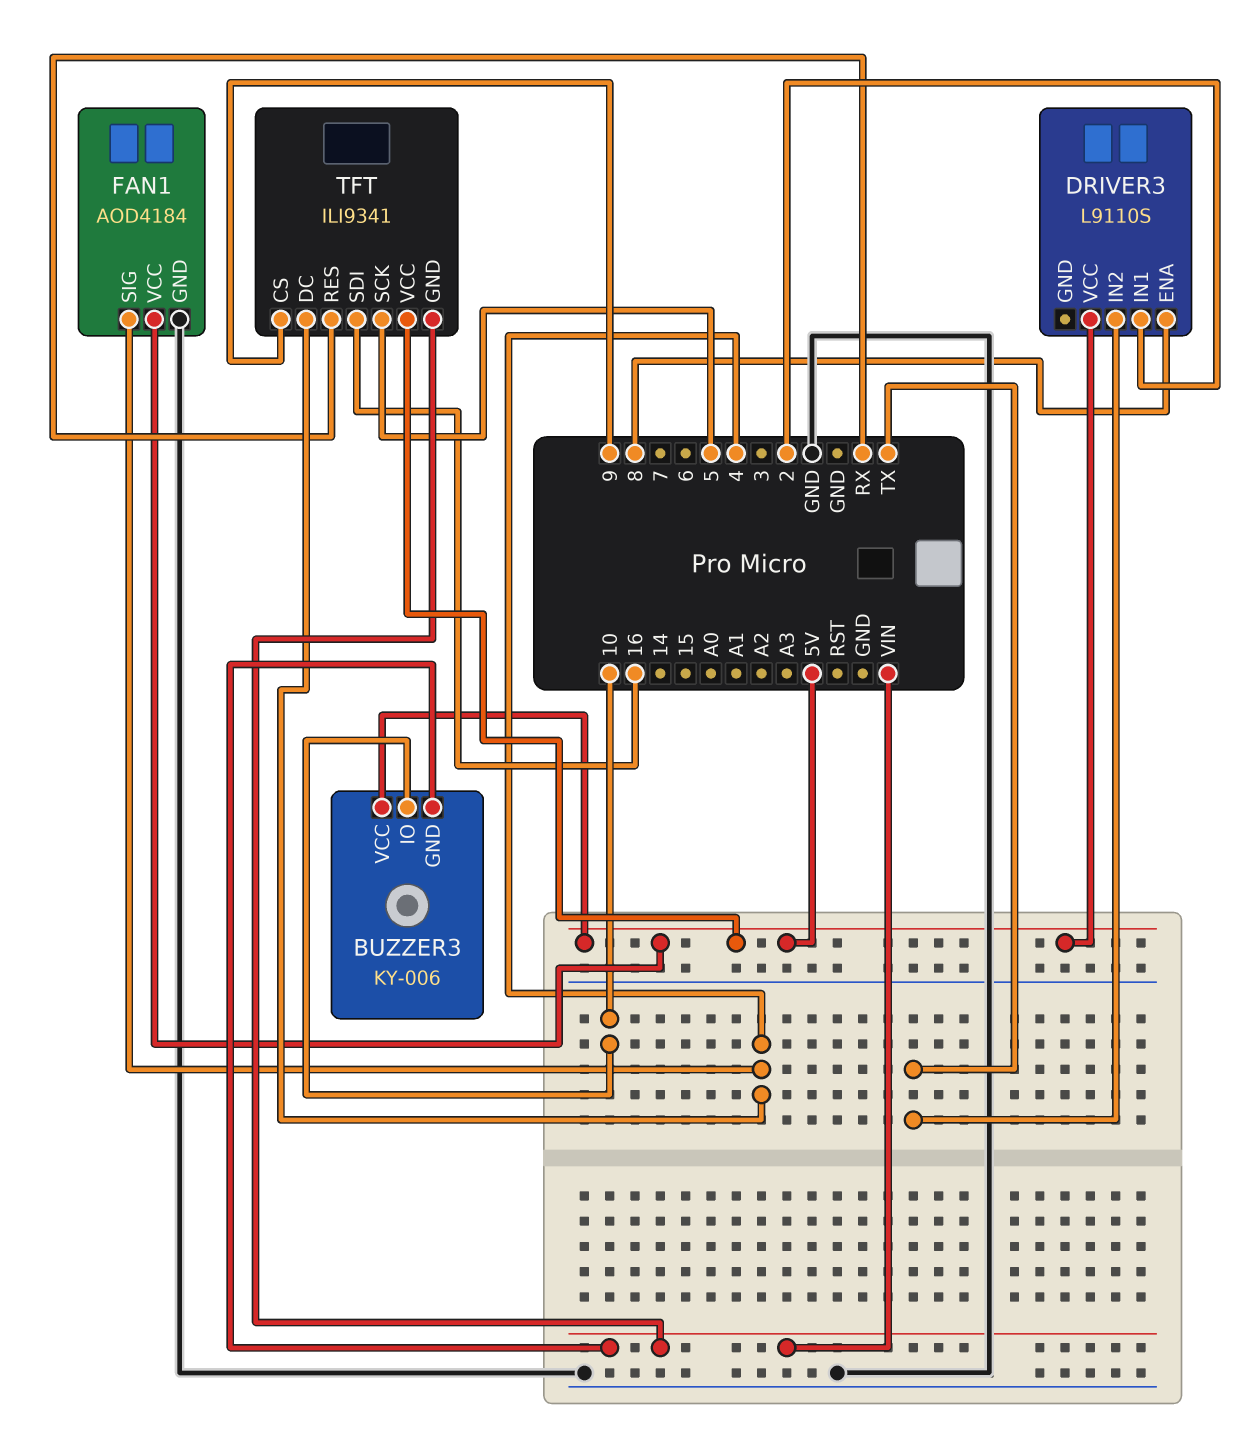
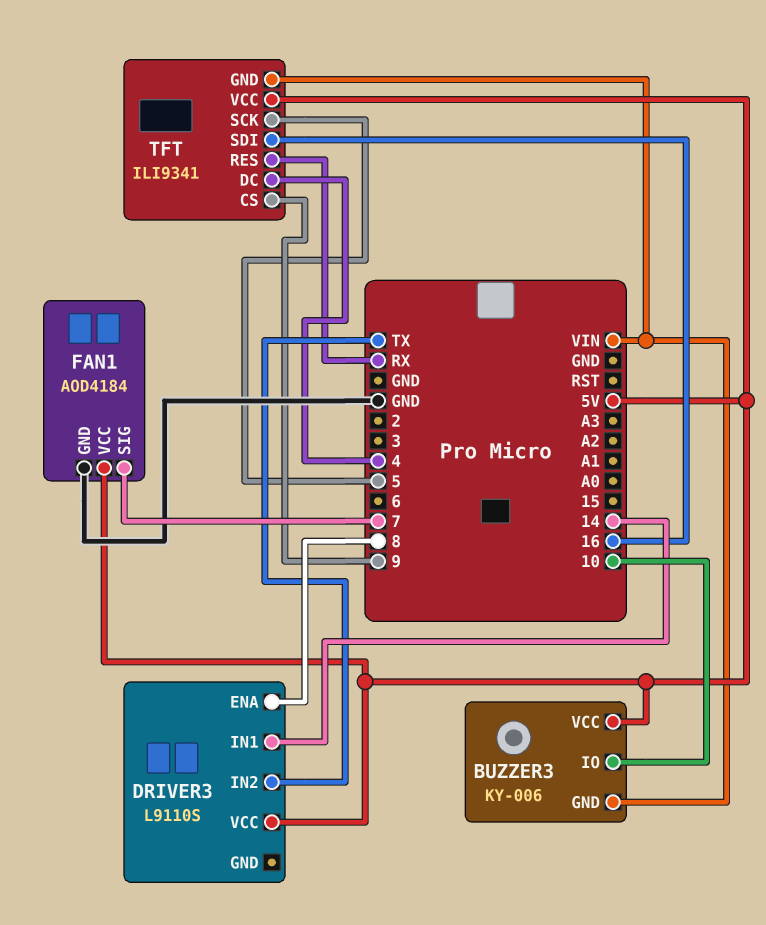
DRIVER3 pin IN1: 2 -> 14
FAN1 pin SIG: 4 -> 7

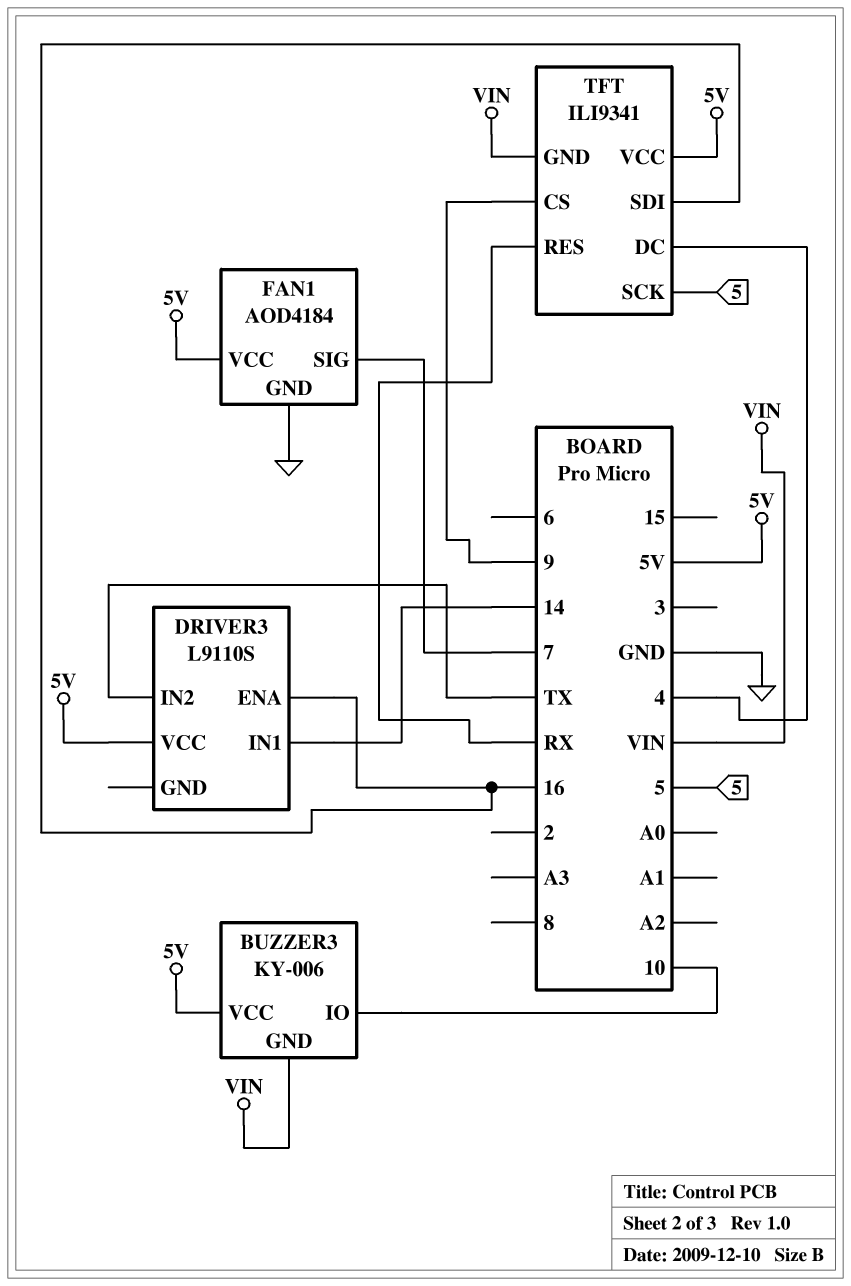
DRIVER3 pin ENA: 8 -> 16

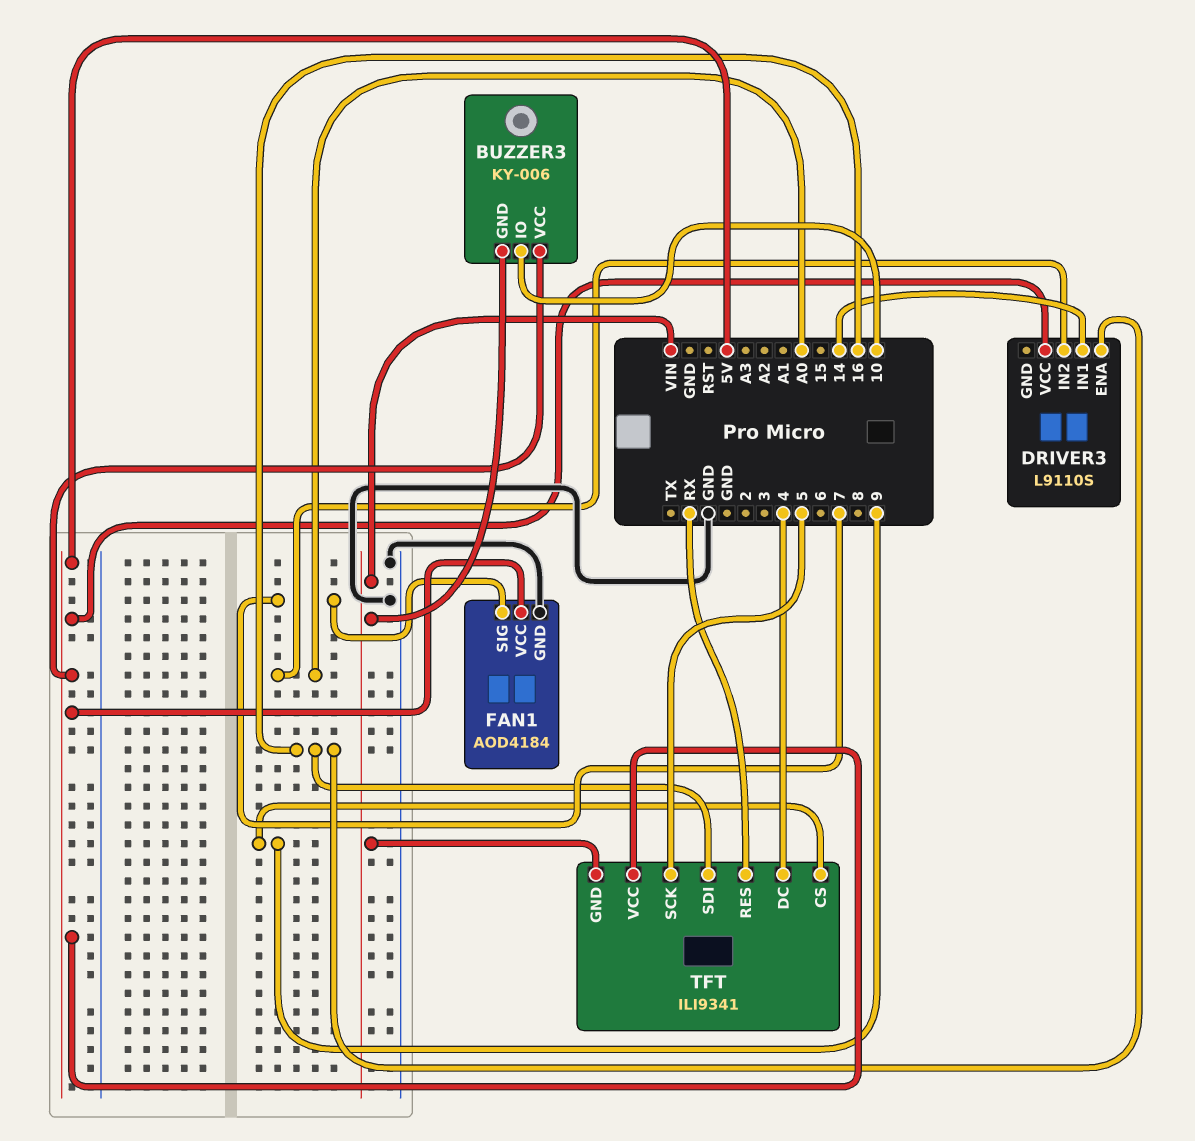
DRIVER3 pin IN2: TX -> A0

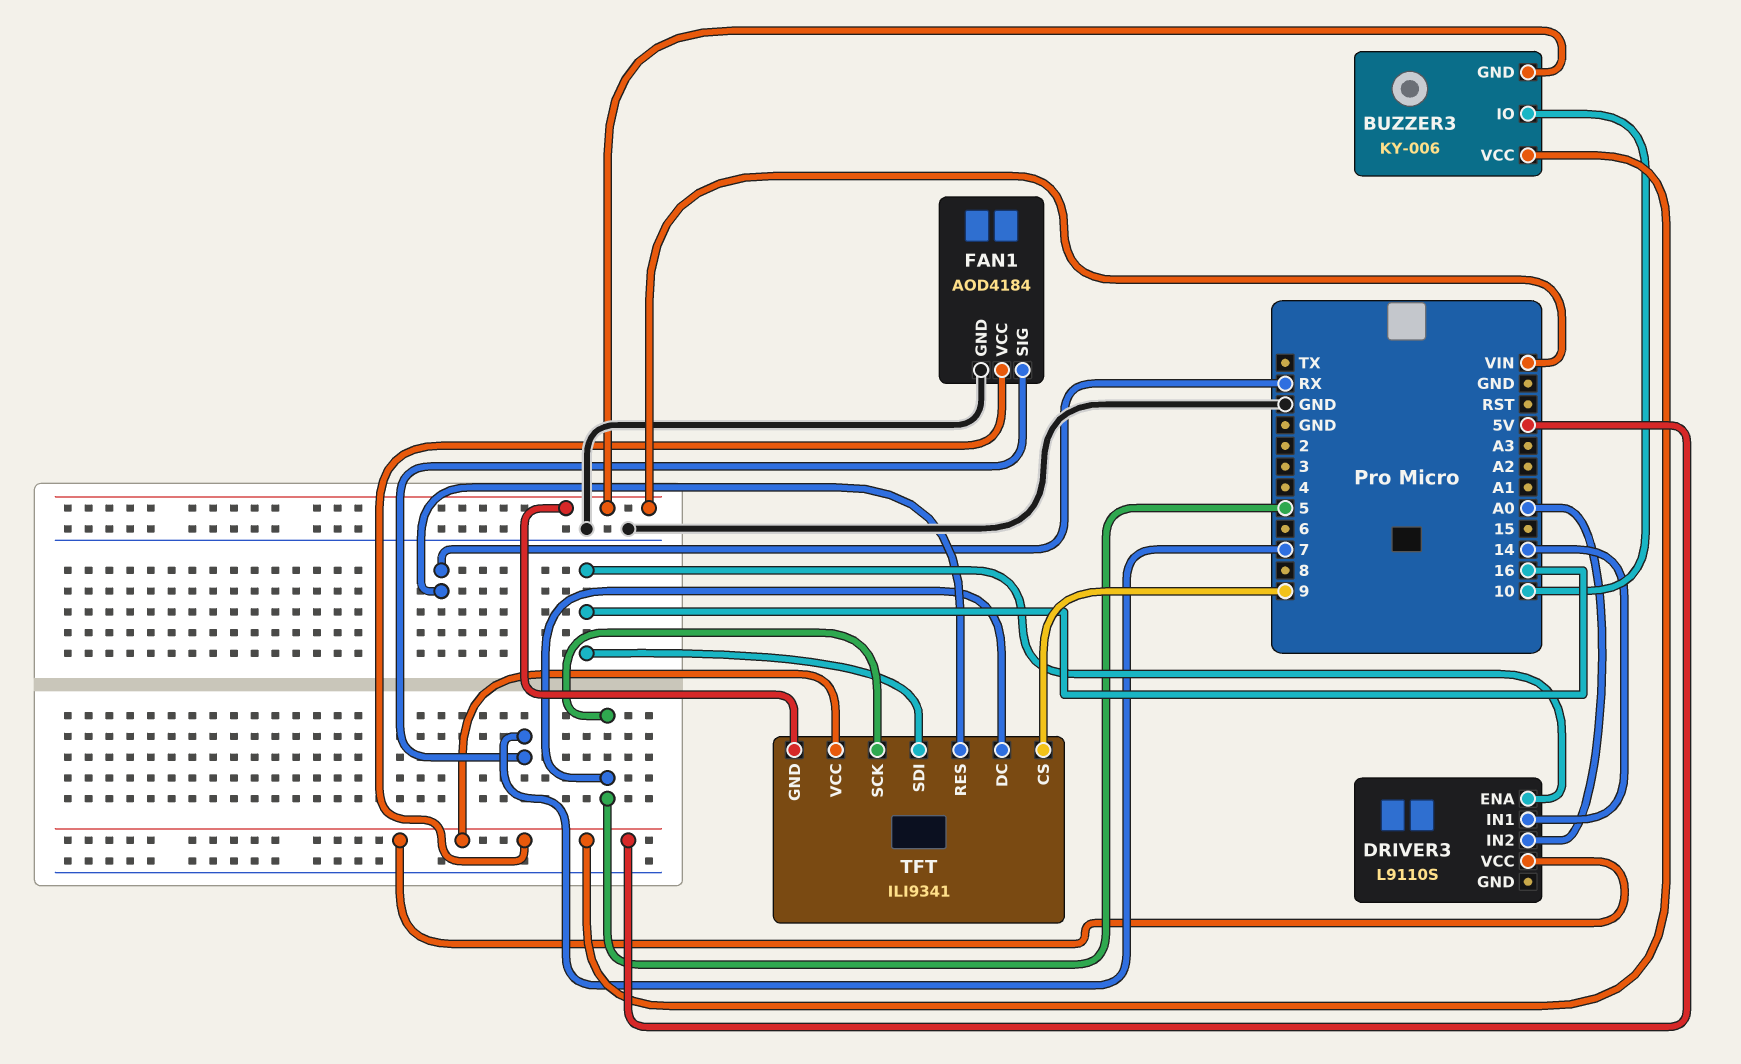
TFT pin DC: 4 -> 5

